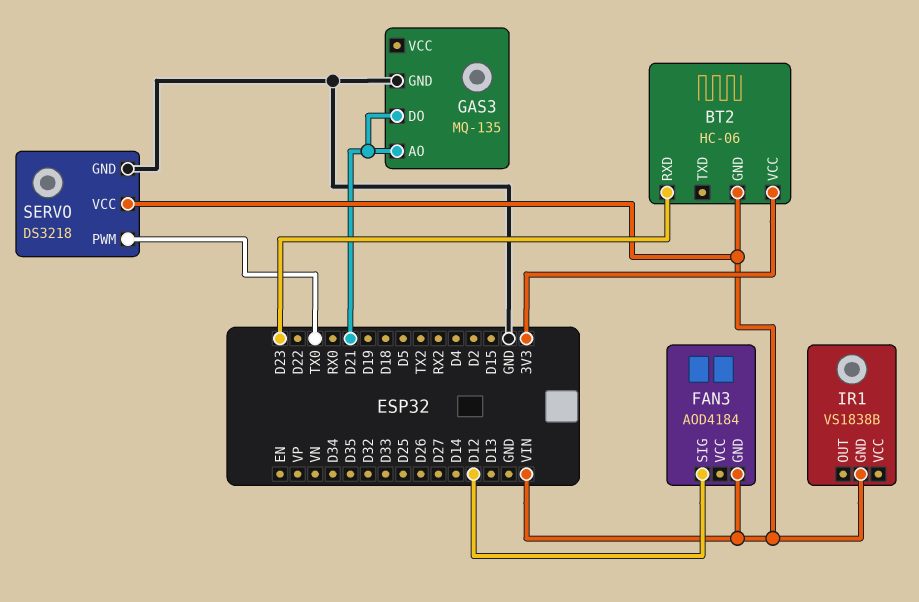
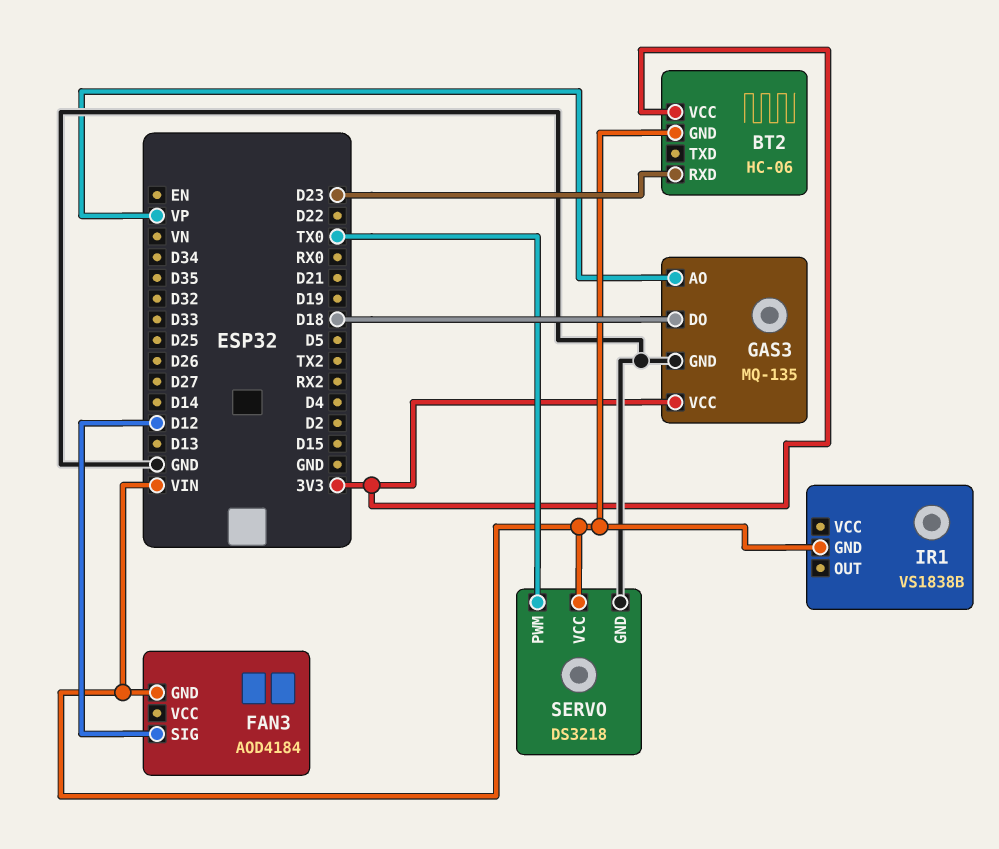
GAS3 pin AO: D21 -> VP
GAS3 pin DO: D21 -> D18
GAS3 pin VCC: none -> 3V3

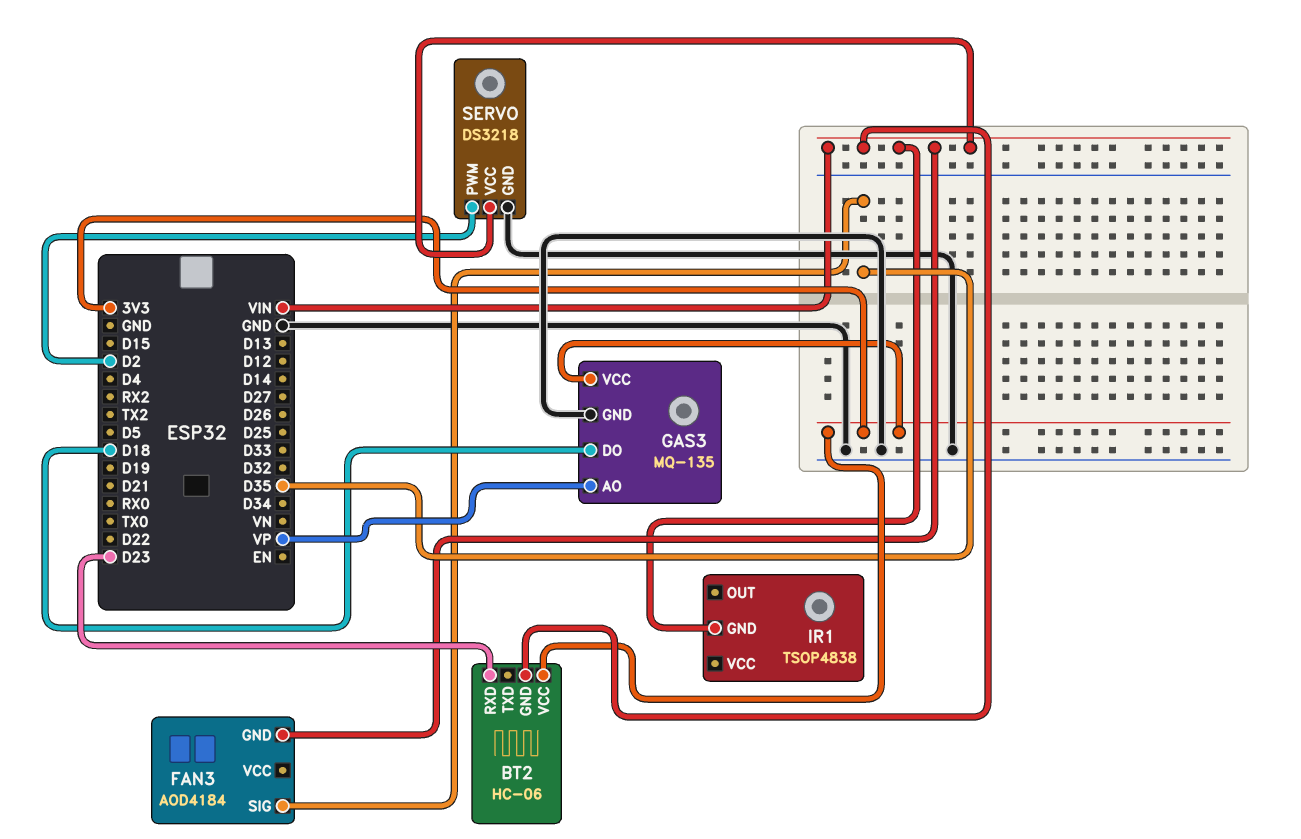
FAN3 pin SIG: D12 -> D35
IR1: VS1838B -> TSOP4838
SERVO pin PWM: TX0 -> D2

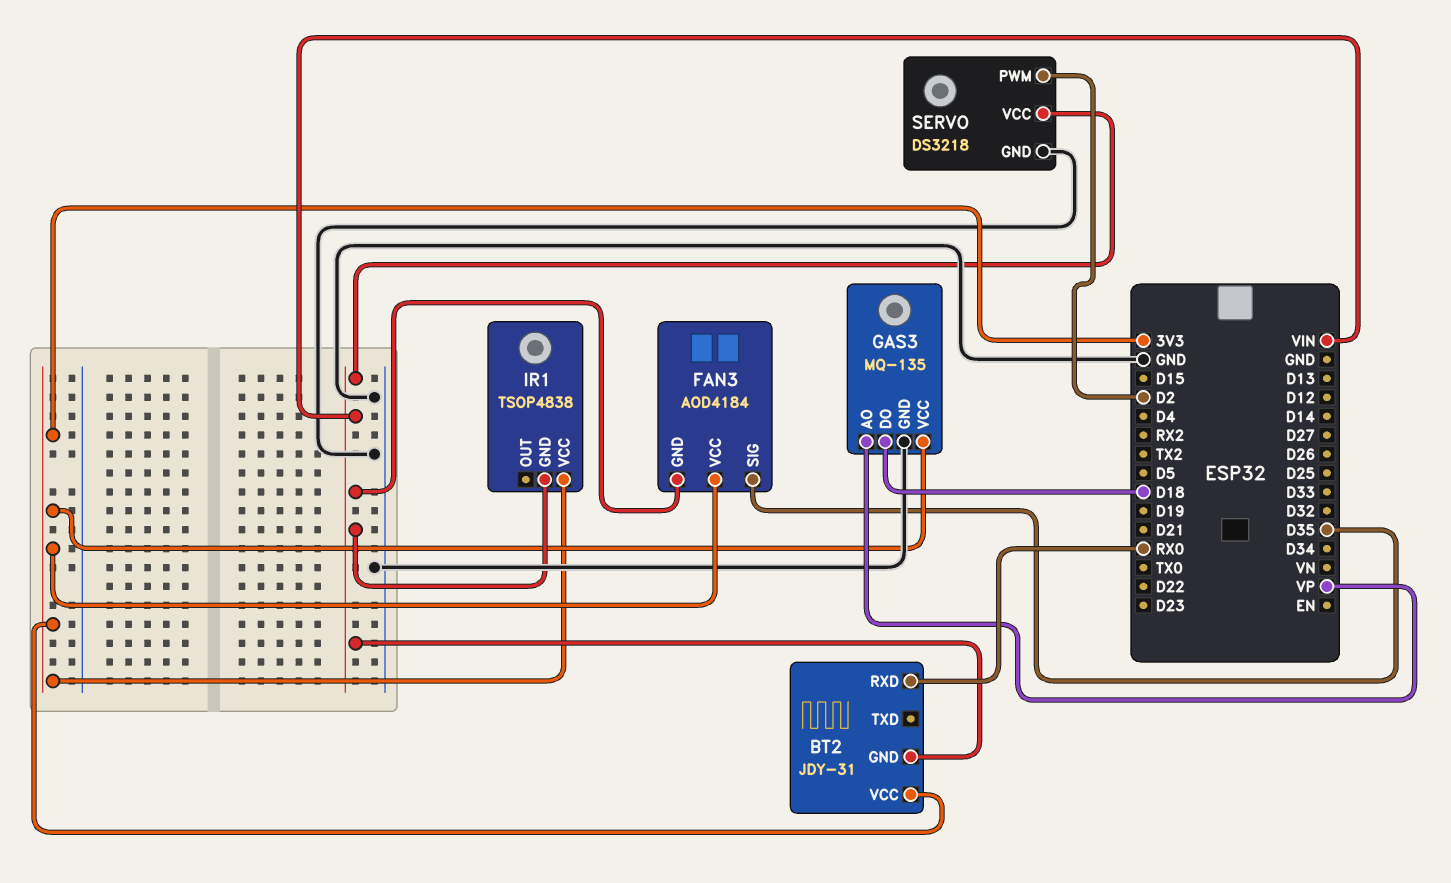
BT2: HC-06 -> JDY-31
BT2 pin RXD: D23 -> RX0
FAN3 pin VCC: none -> 3V3
IR1 pin VCC: none -> 3V3

